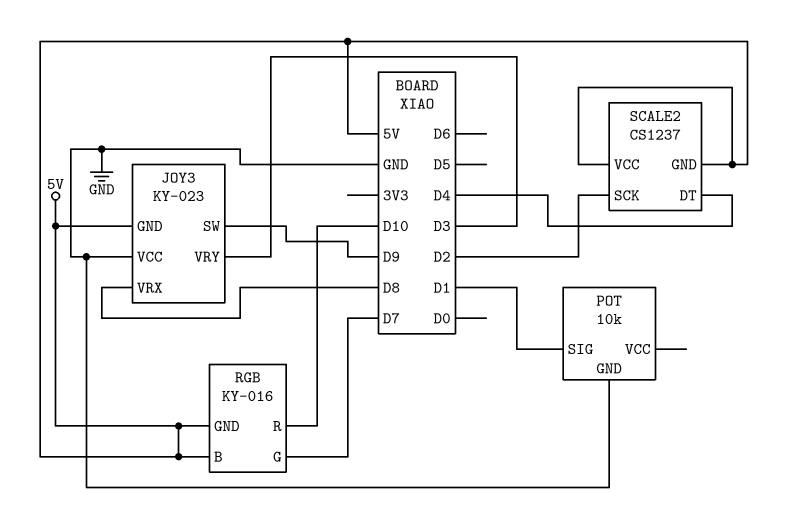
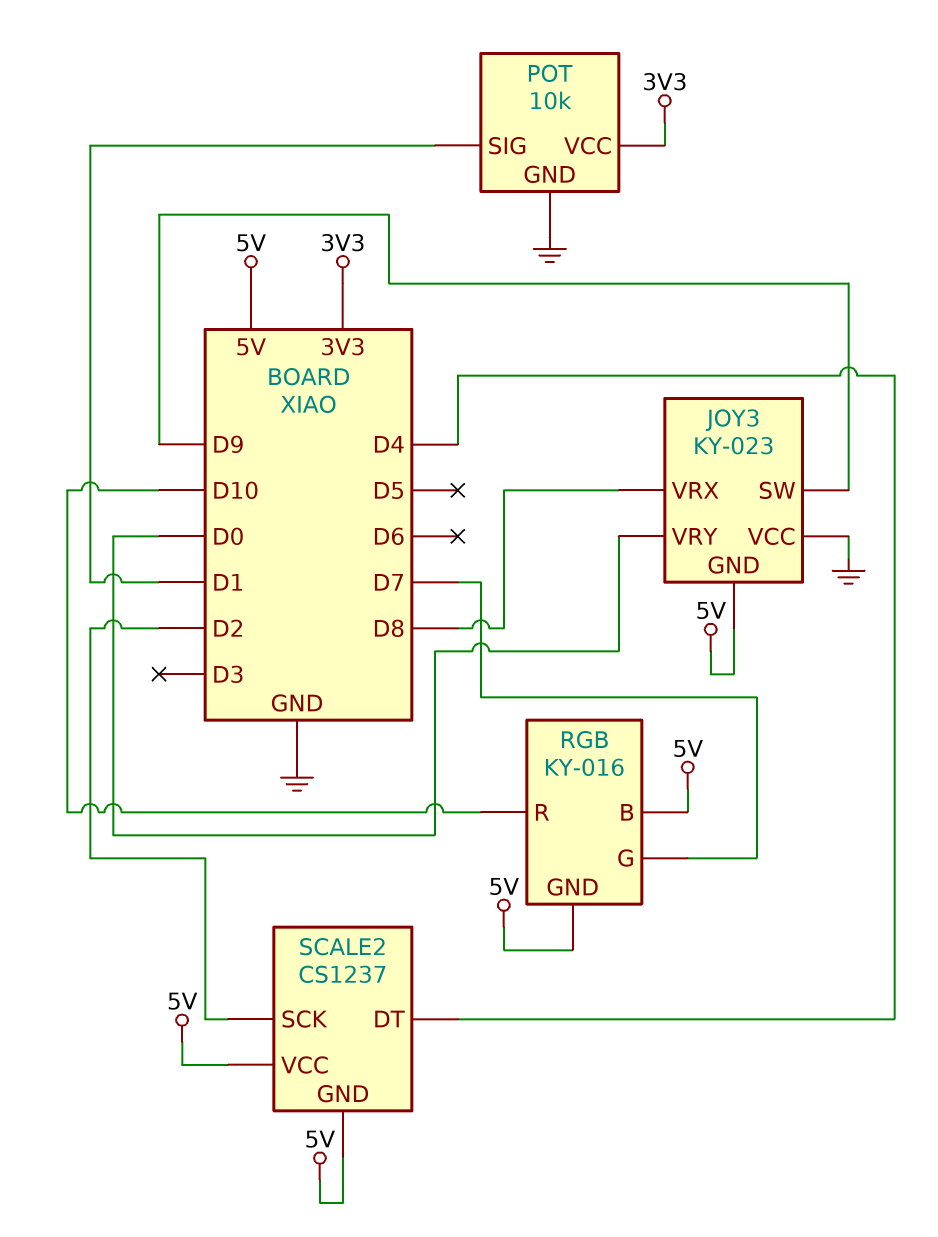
JOY3 pin VRY: D3 -> D0
POT pin VCC: none -> 3V3

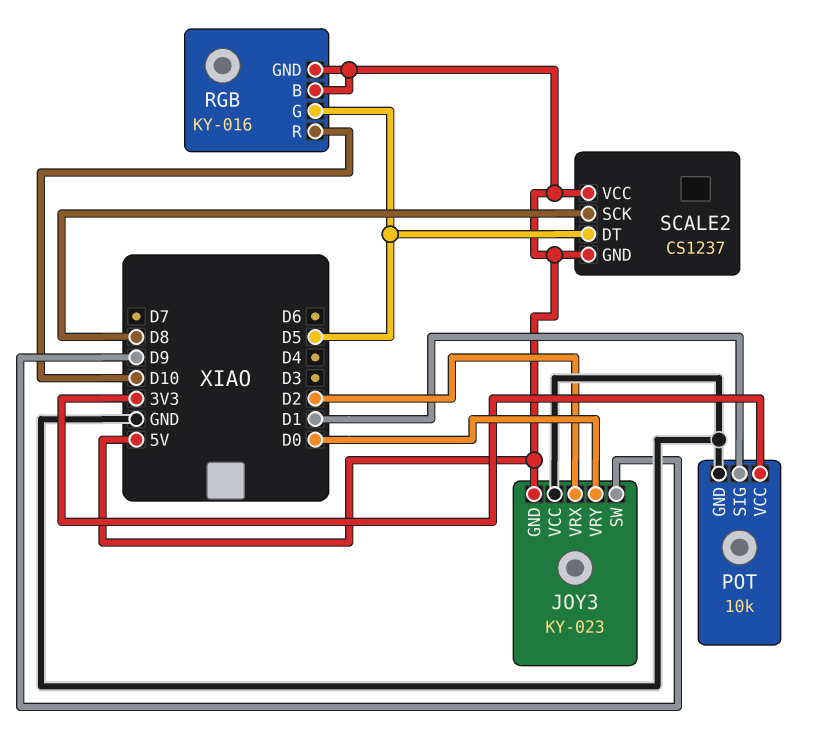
JOY3 pin VRX: D8 -> D2
RGB pin G: D7 -> D5
SCALE2 pin DT: D4 -> D5
SCALE2 pin SCK: D2 -> D8

